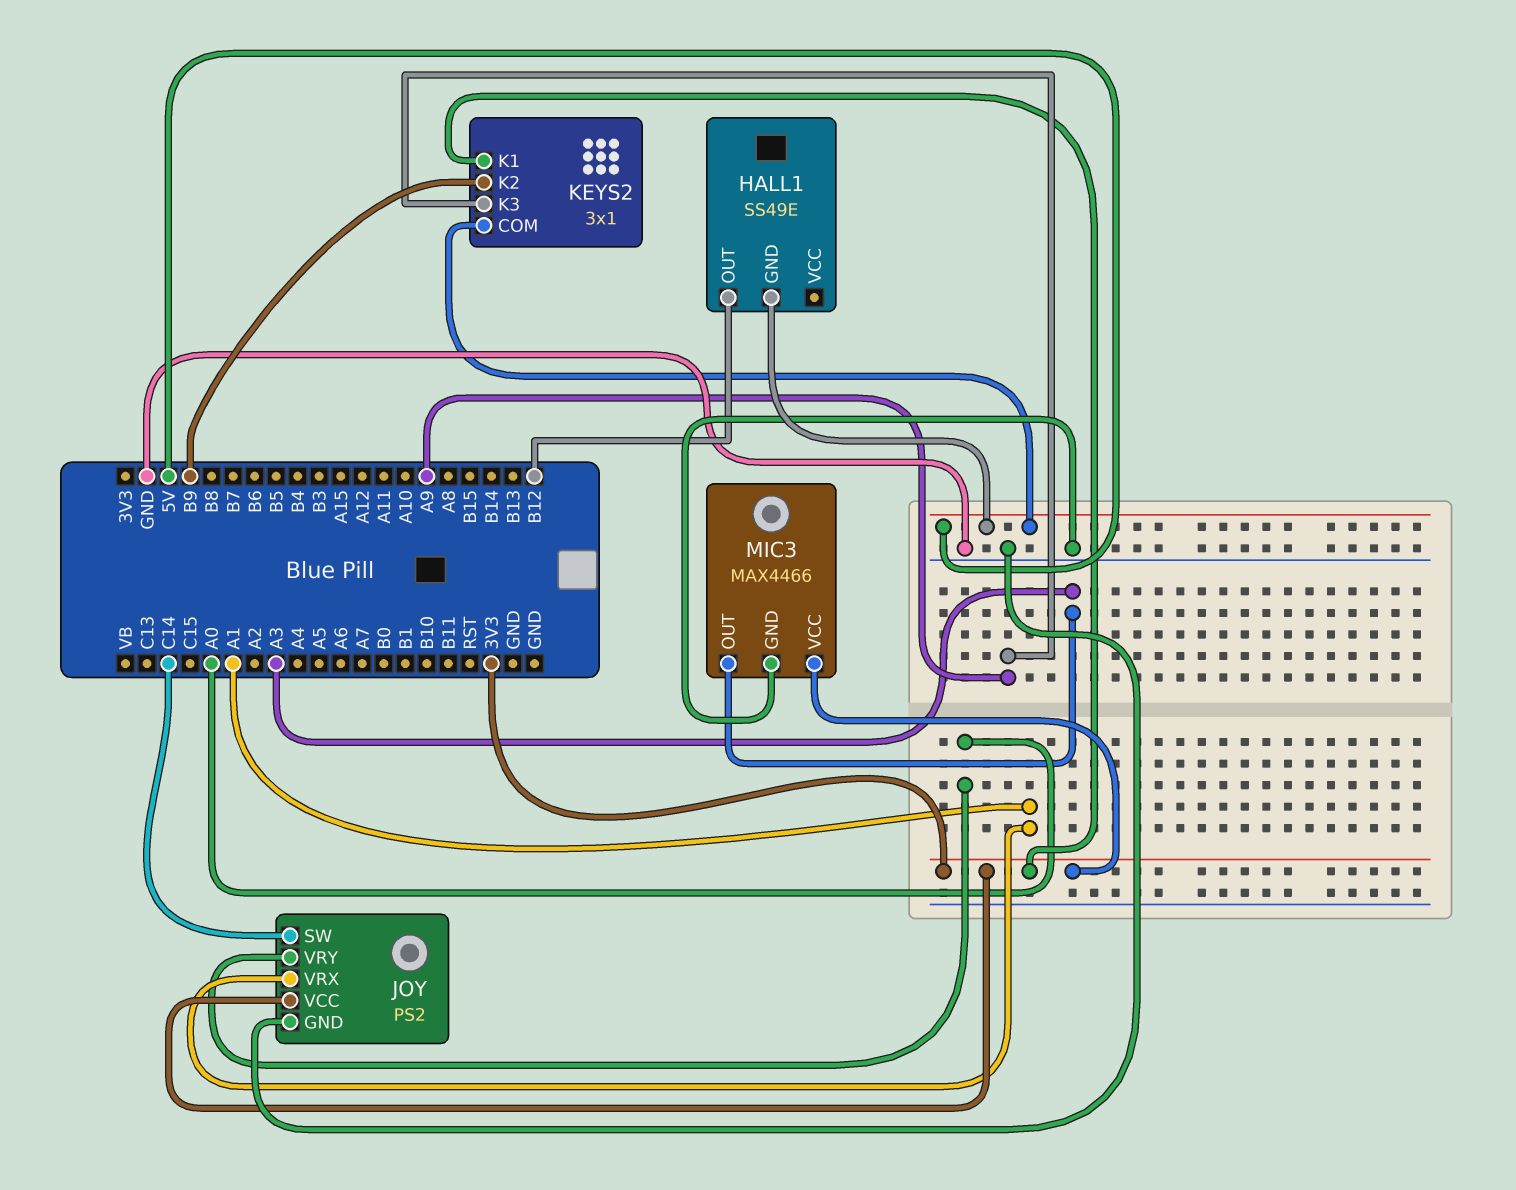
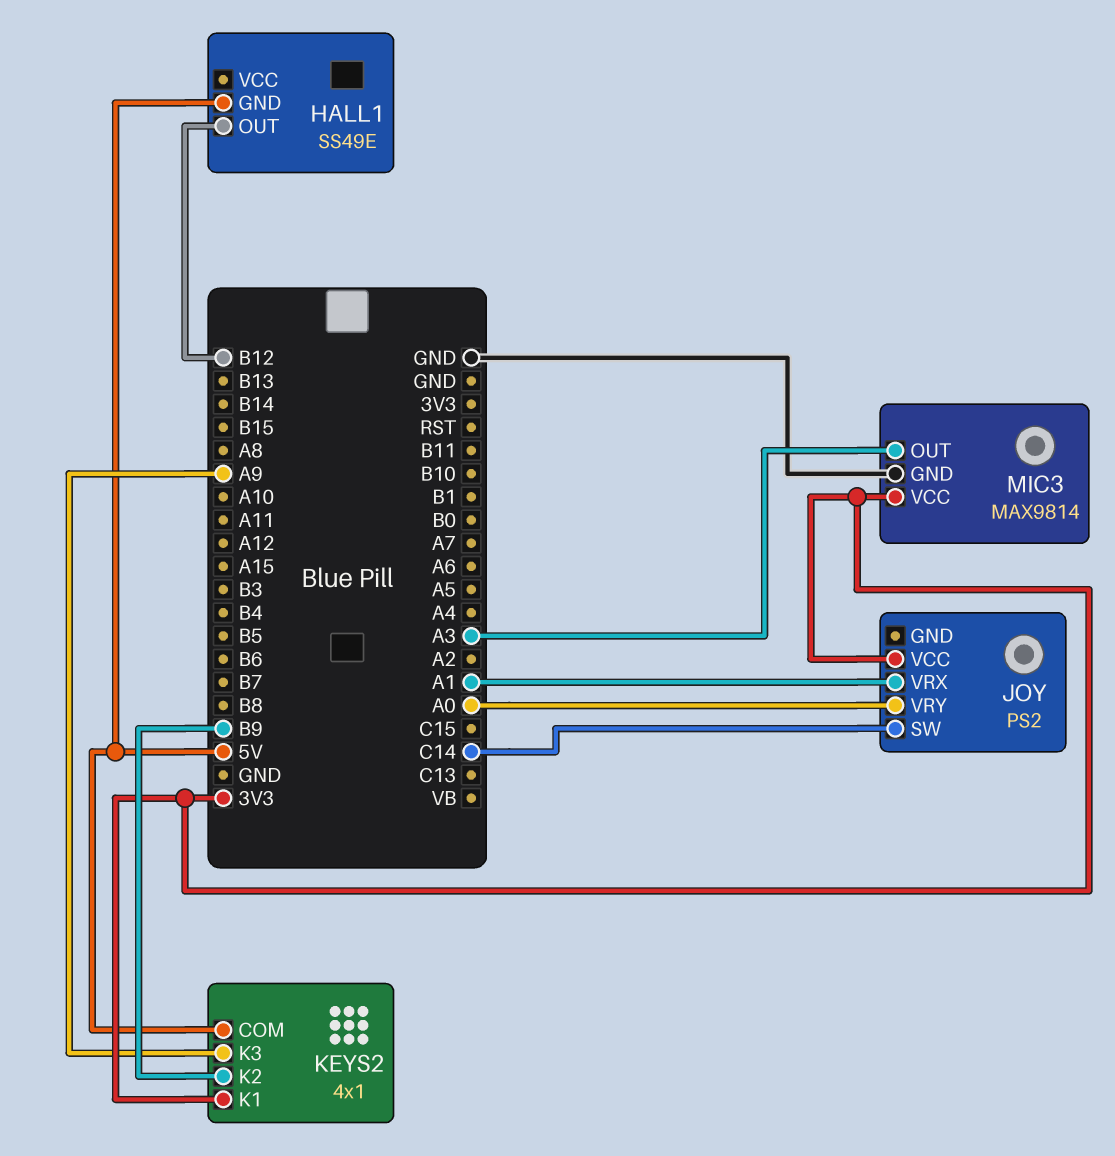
JOY pin GND: GND -> none
KEYS2: 3x1 -> 4x1
MIC3: MAX4466 -> MAX9814

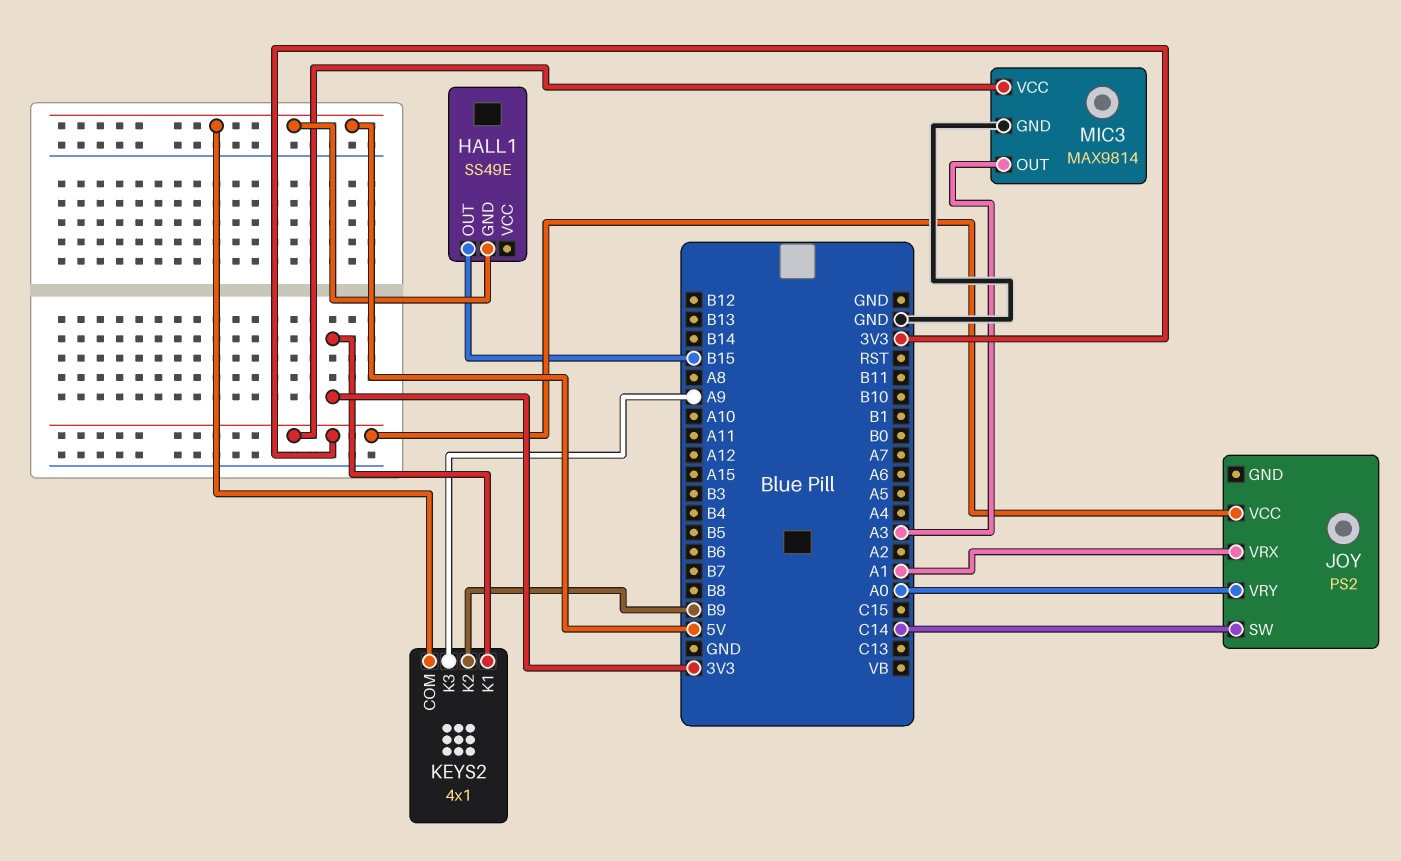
HALL1 pin OUT: B12 -> B15

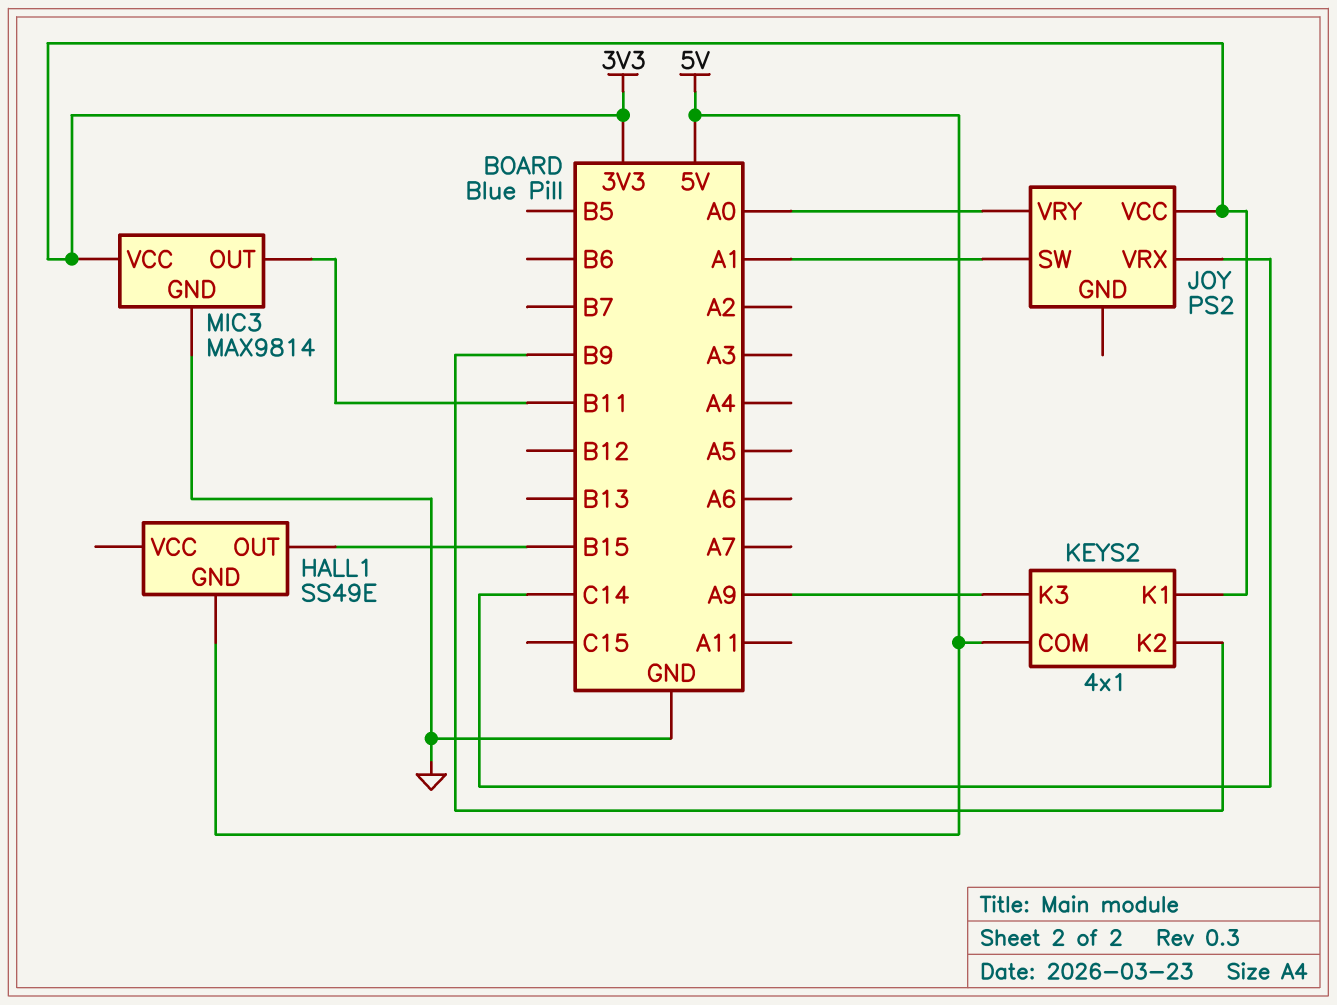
JOY pin SW: C14 -> A1
JOY pin VRX: A1 -> C14
MIC3 pin OUT: A3 -> B11

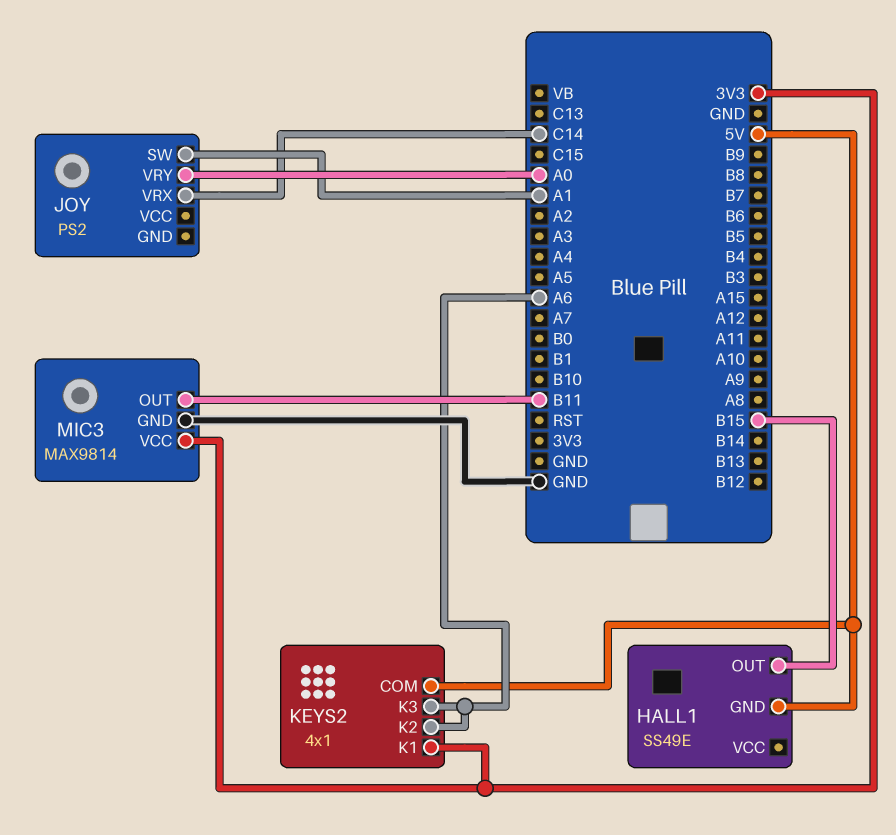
JOY pin VCC: 3V3 -> none
KEYS2 pin K2: B9 -> A6
KEYS2 pin K3: A9 -> A6

